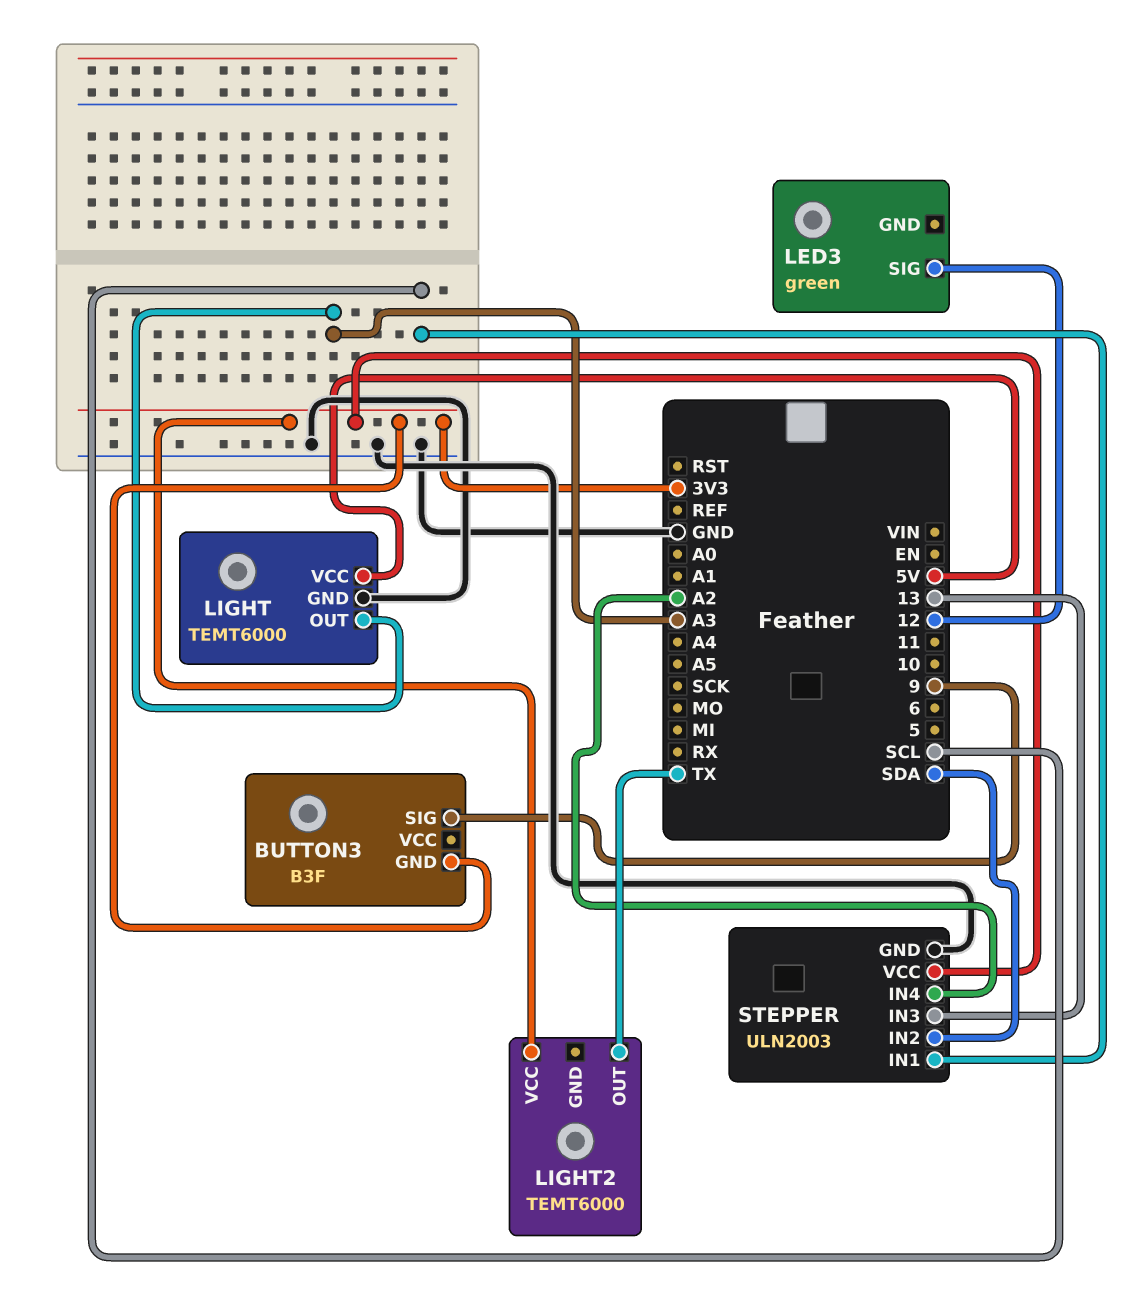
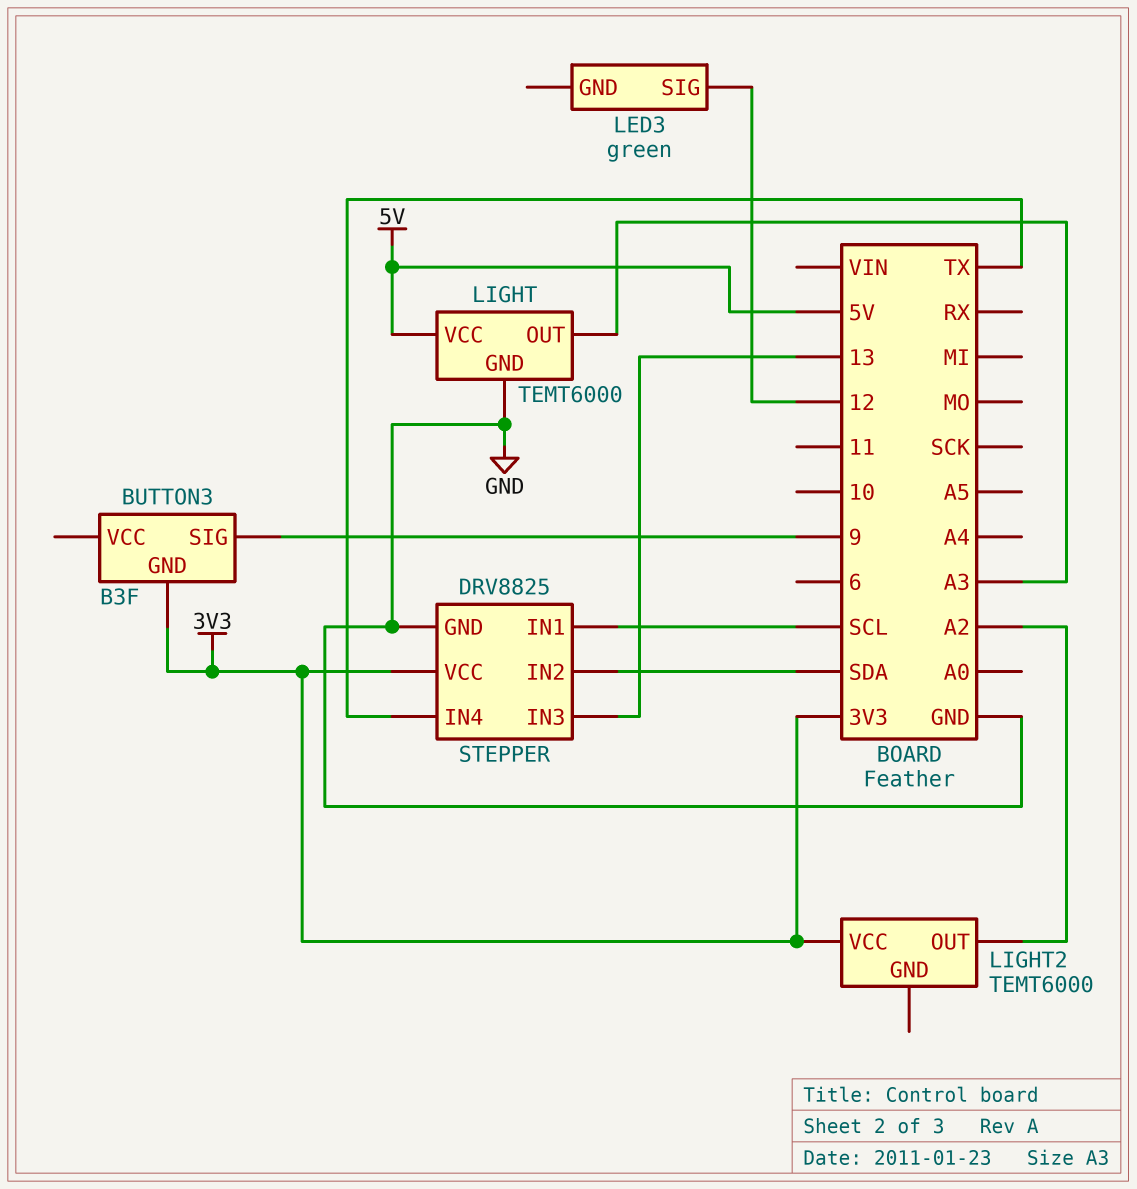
LIGHT2 pin OUT: TX -> A2
STEPPER: ULN2003 -> DRV8825
STEPPER pin IN4: A2 -> TX

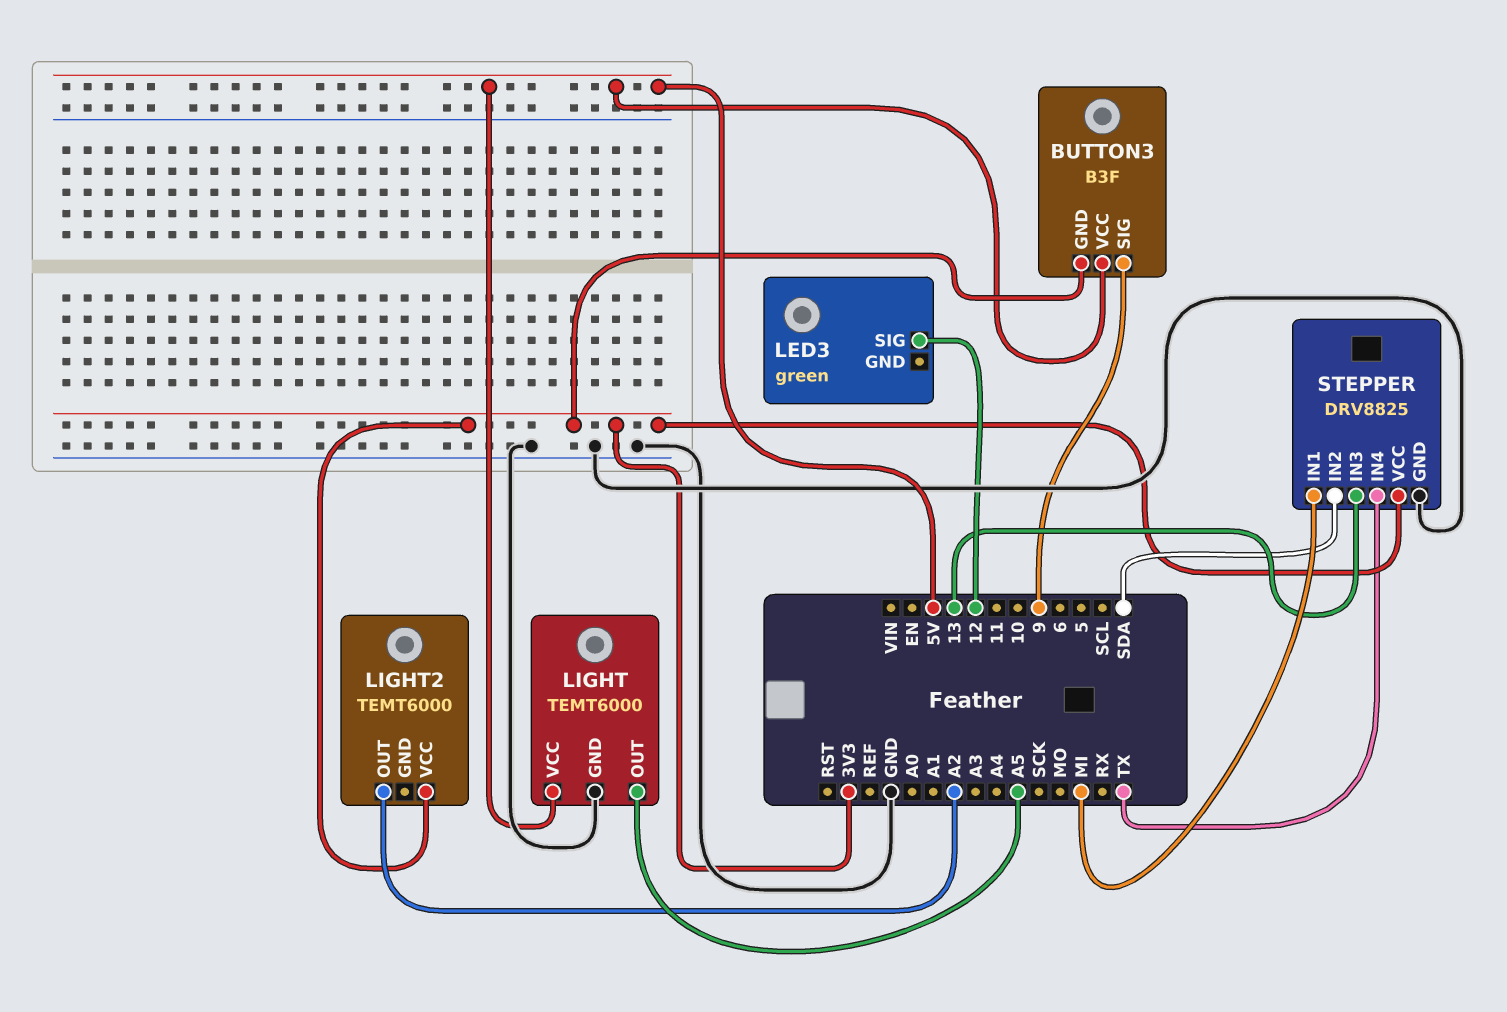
BUTTON3 pin VCC: none -> 5V
LIGHT pin OUT: A3 -> A5
STEPPER pin IN1: SCL -> MI

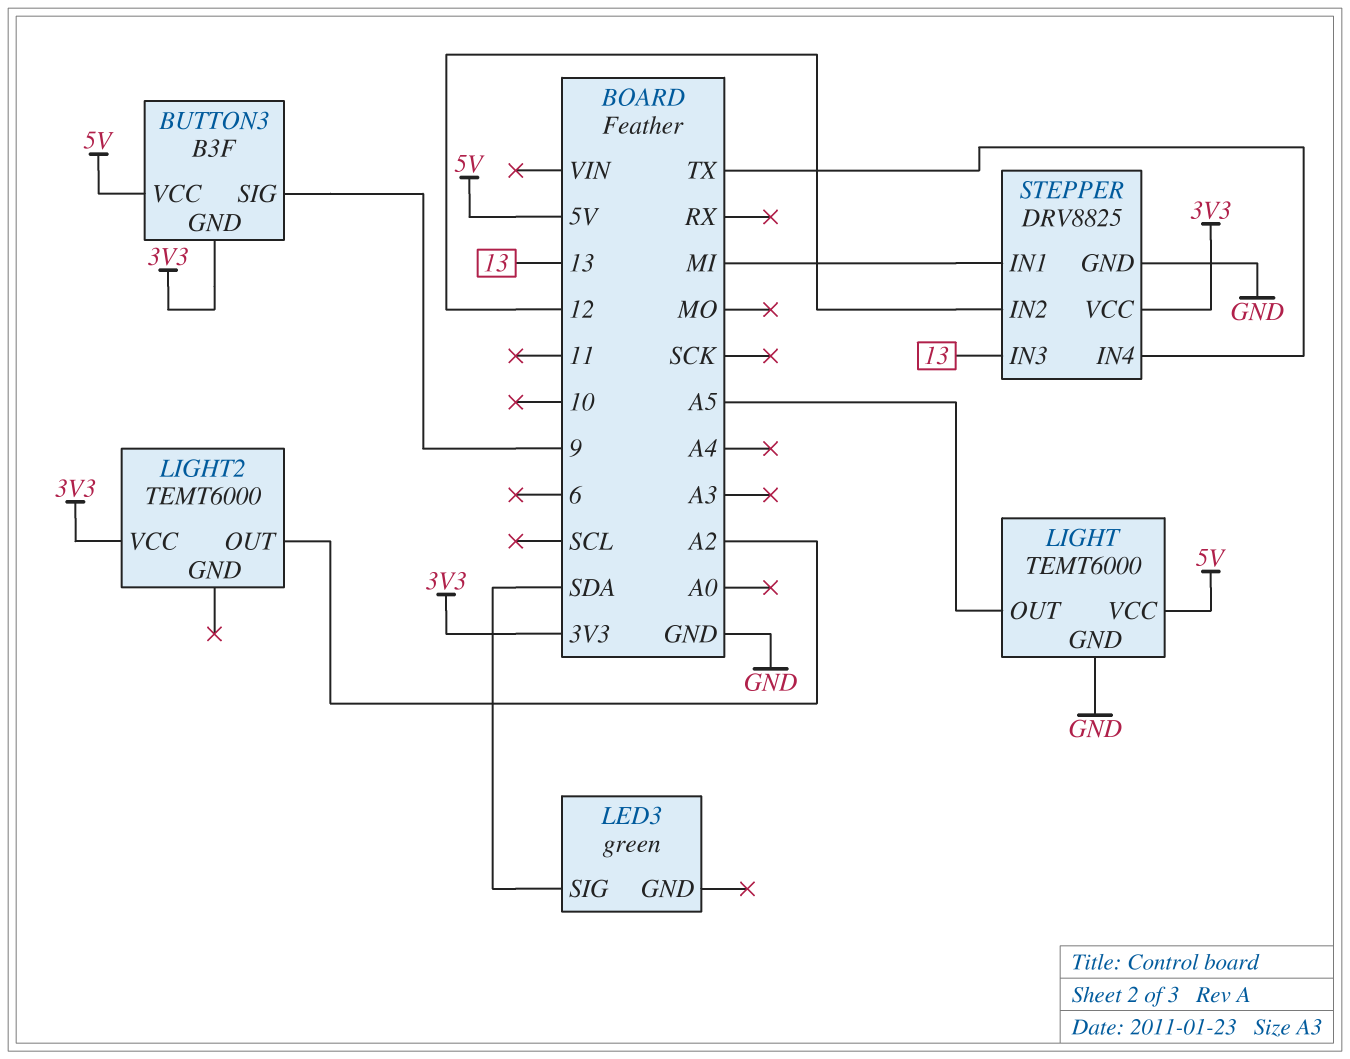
LED3 pin SIG: 12 -> SDA
STEPPER pin IN2: SDA -> 12

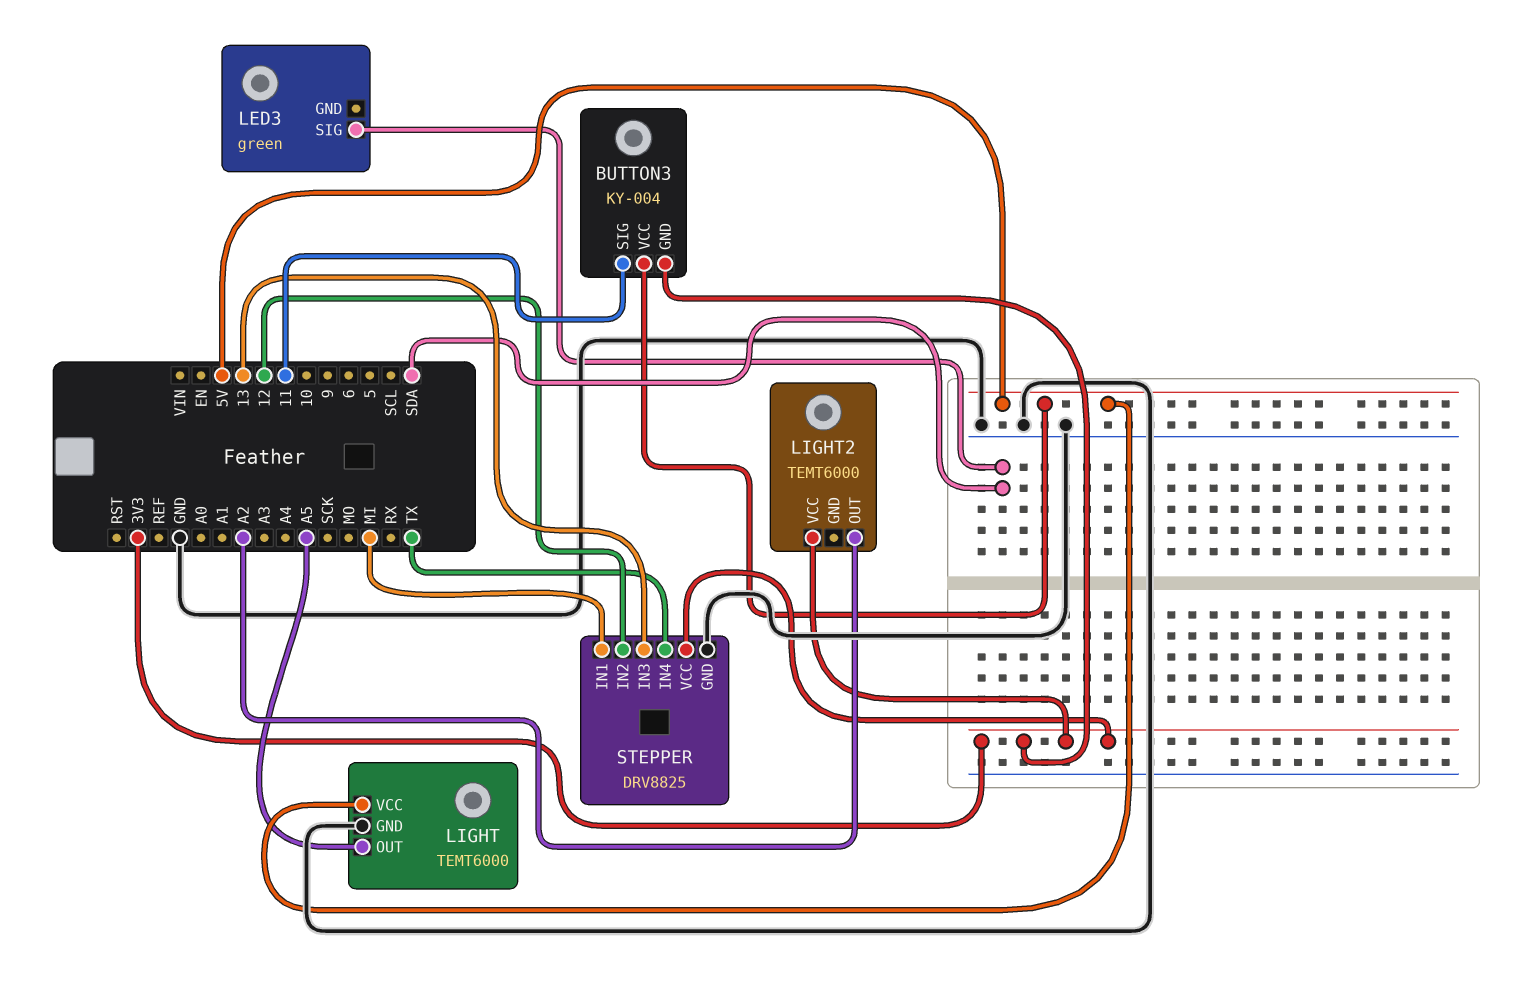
BUTTON3: B3F -> KY-004
BUTTON3 pin SIG: 9 -> 11

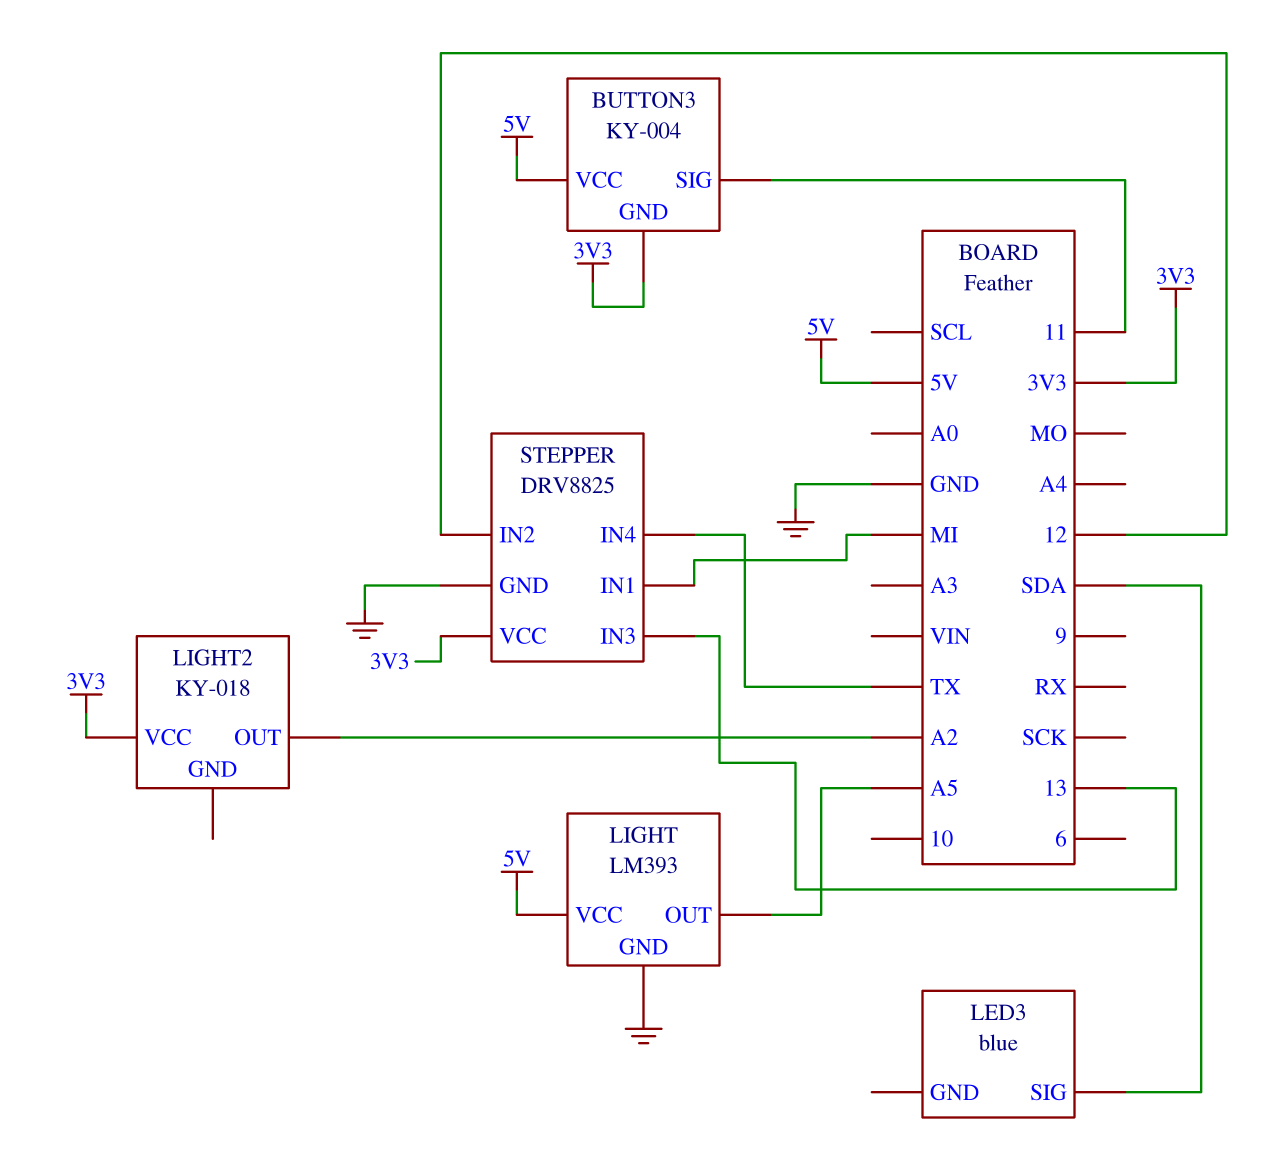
LED3: green -> blue
LIGHT: TEMT6000 -> LM393
LIGHT2: TEMT6000 -> KY-018

